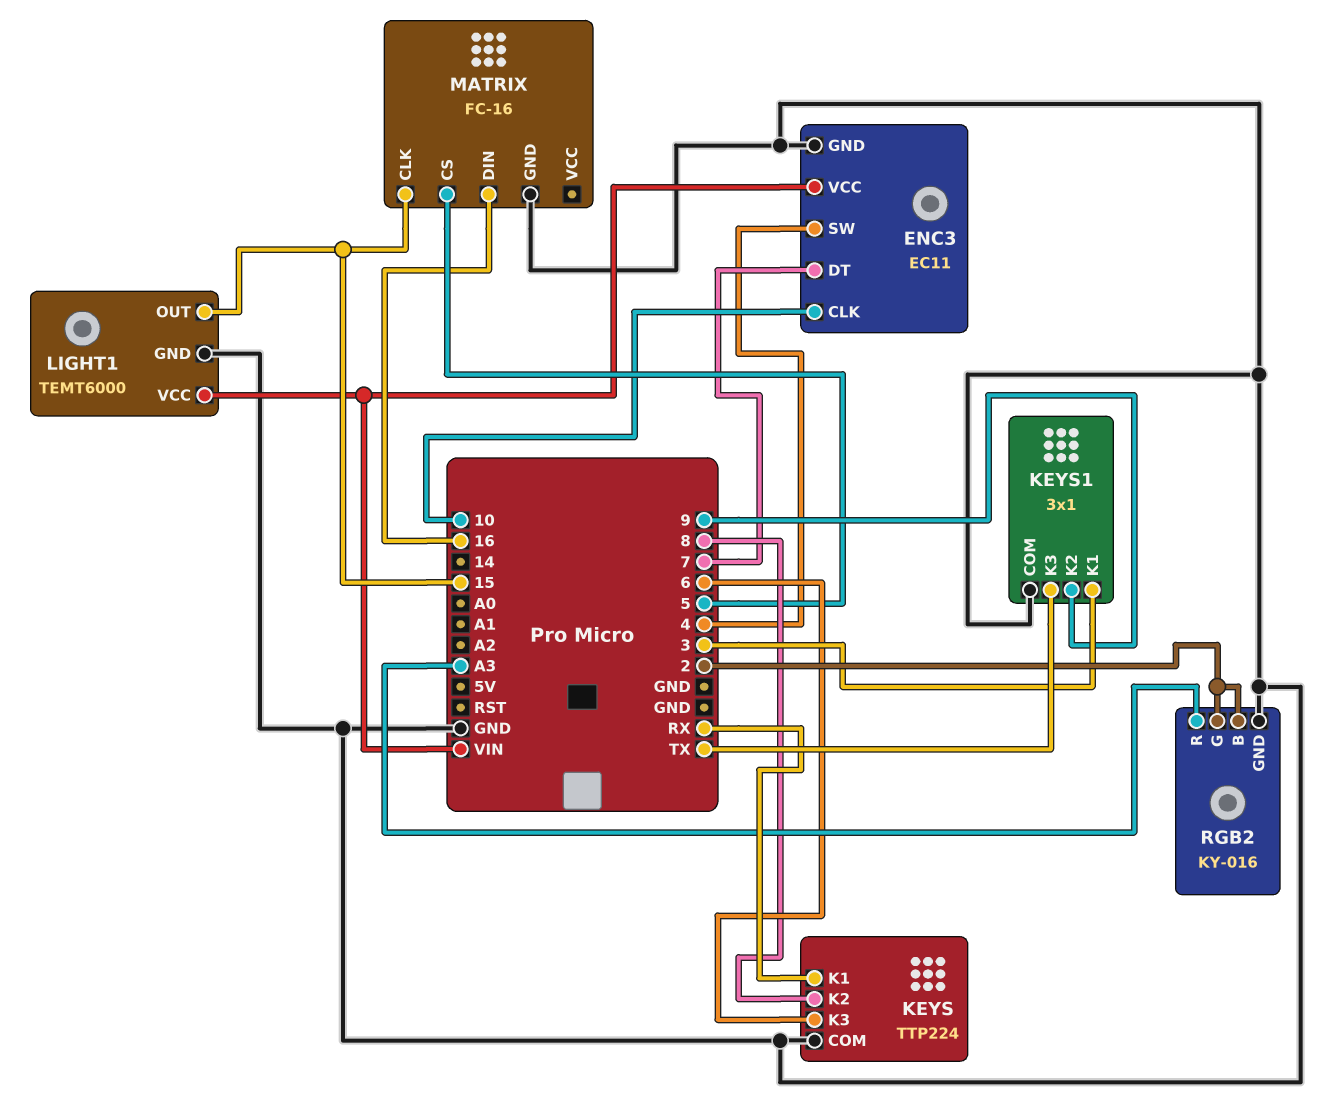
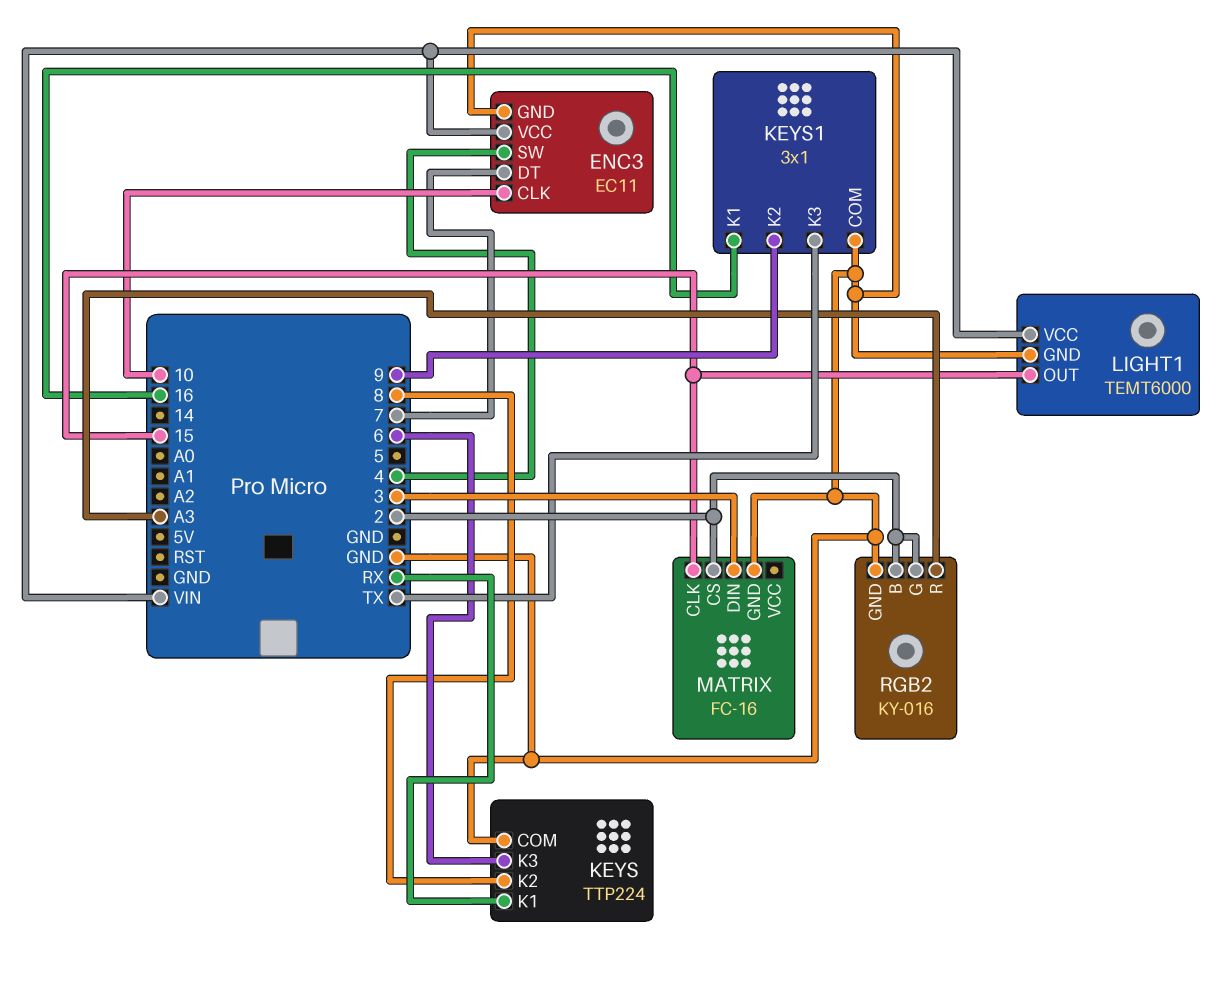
KEYS1 pin K1: 3 -> 16
MATRIX pin CS: 5 -> 2
MATRIX pin DIN: 16 -> 3

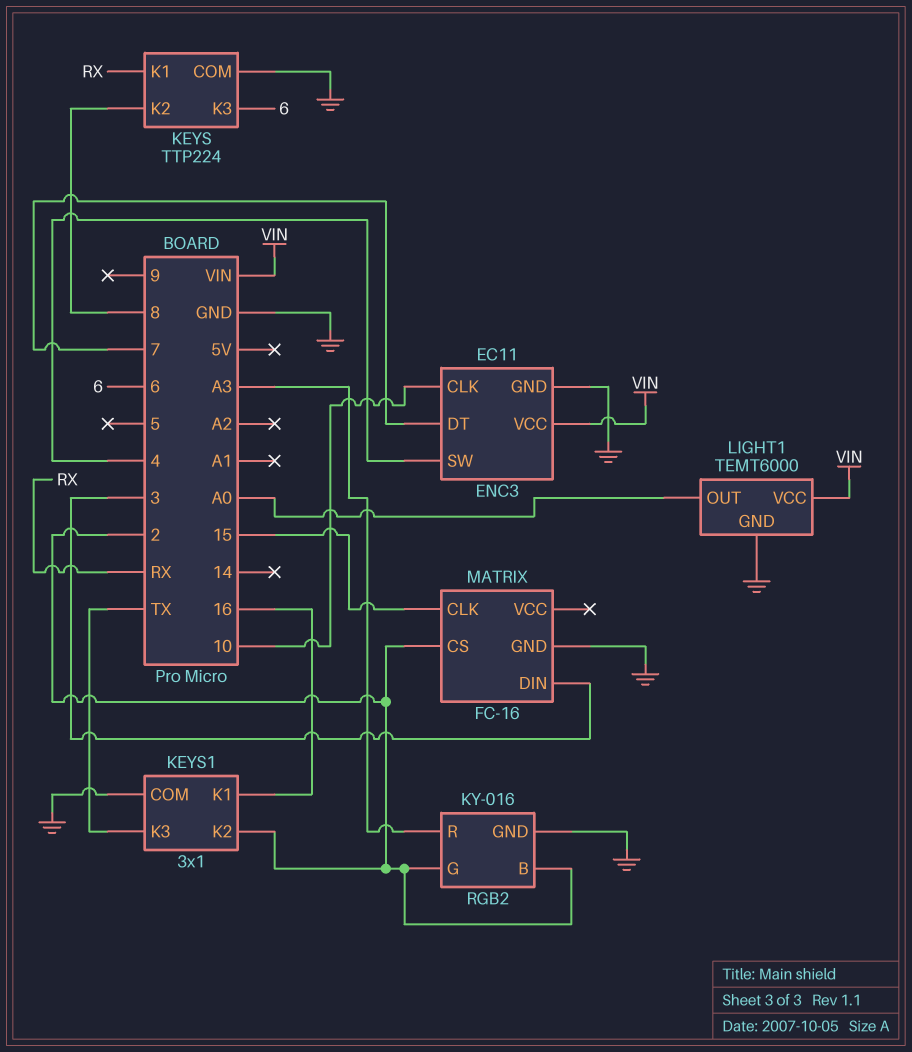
KEYS1 pin K2: 9 -> 2
LIGHT1 pin OUT: 15 -> A0

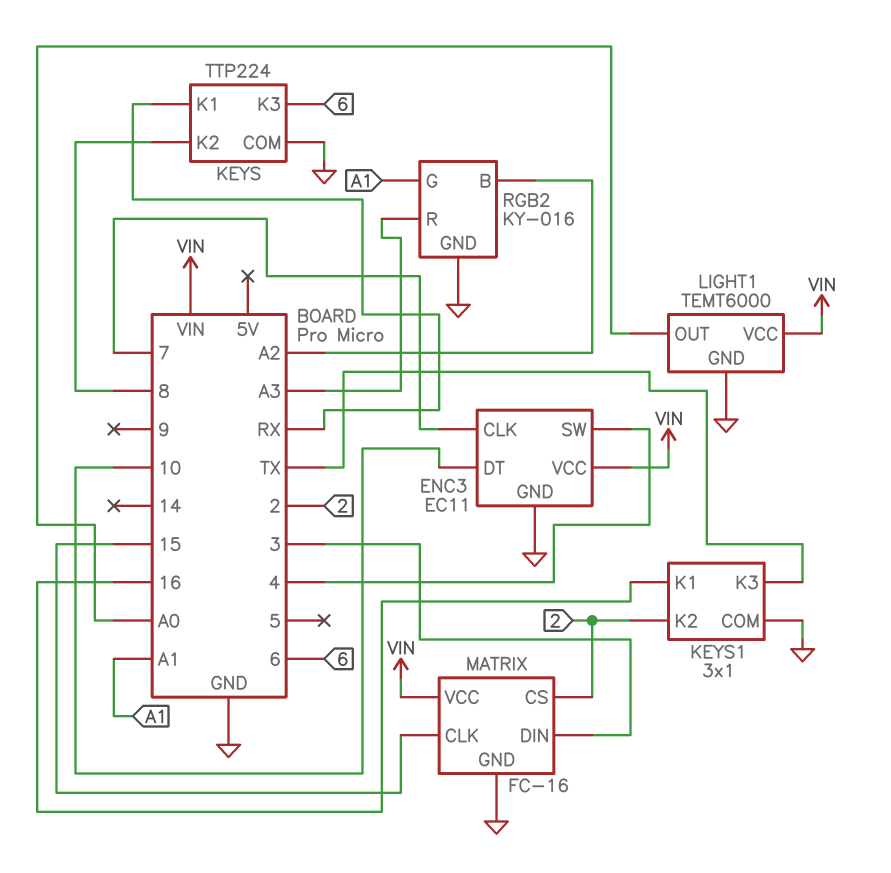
ENC3 pin CLK: 10 -> 7
ENC3 pin DT: 7 -> 10
MATRIX pin VCC: none -> VIN
RGB2 pin B: 2 -> A2
RGB2 pin G: 2 -> A1

